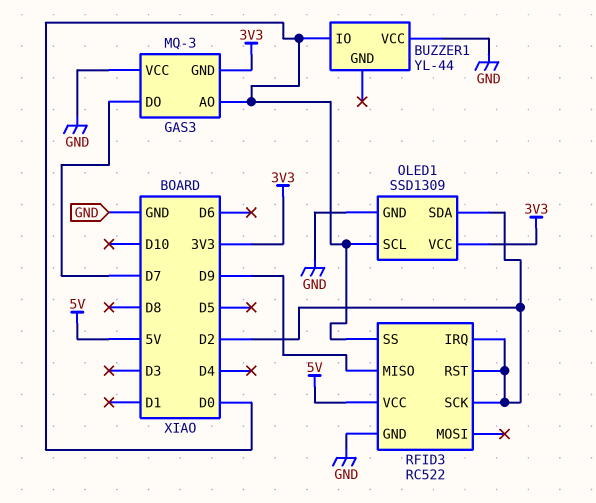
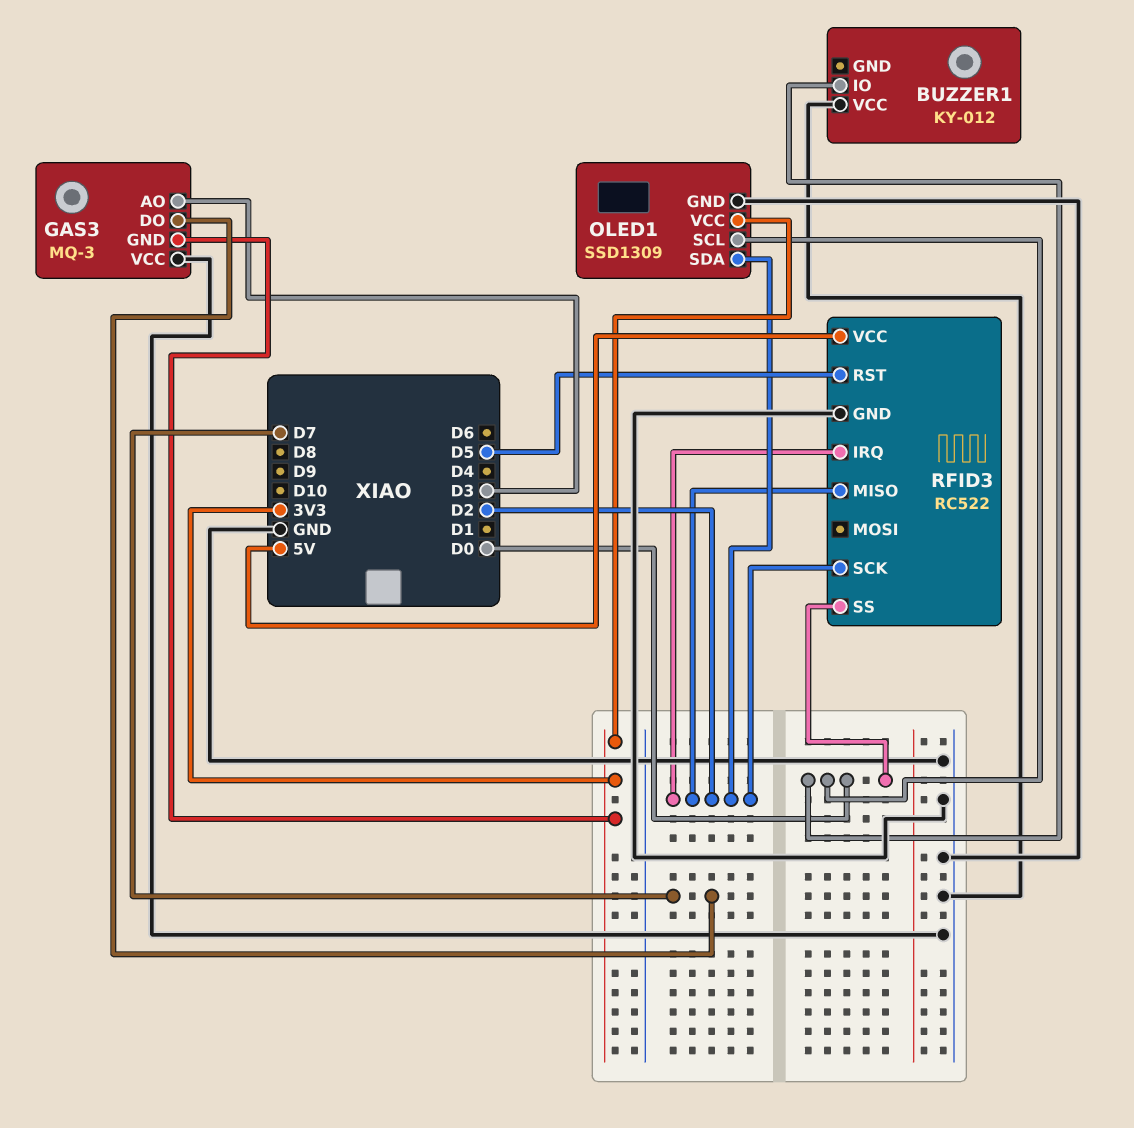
BUZZER1: YL-44 -> KY-012
GAS3 pin AO: D0 -> D3
RFID3 pin MISO: D9 -> D2
RFID3 pin RST: D2 -> D5

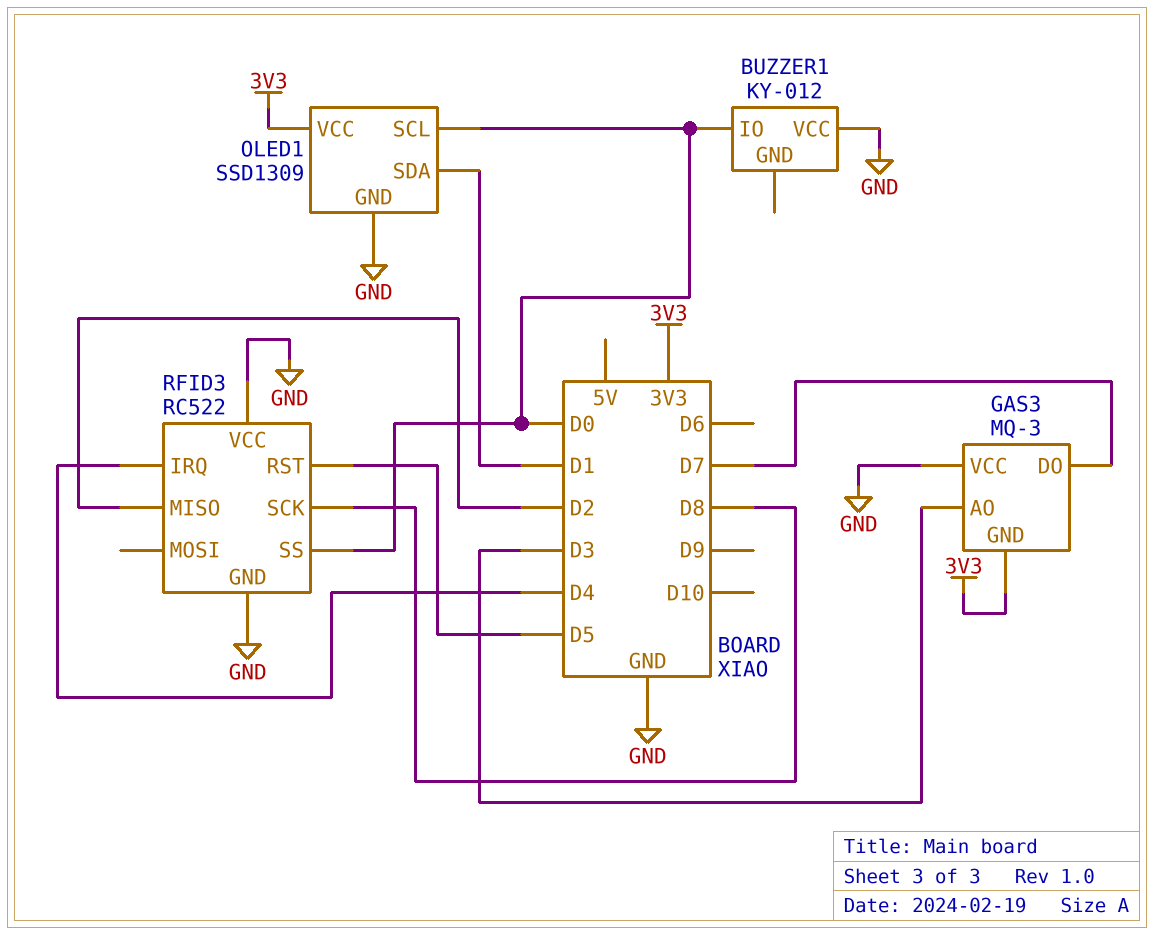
OLED1 pin SDA: D2 -> D1
RFID3 pin IRQ: D2 -> D4
RFID3 pin SCK: D2 -> D8
RFID3 pin VCC: 5V -> GND

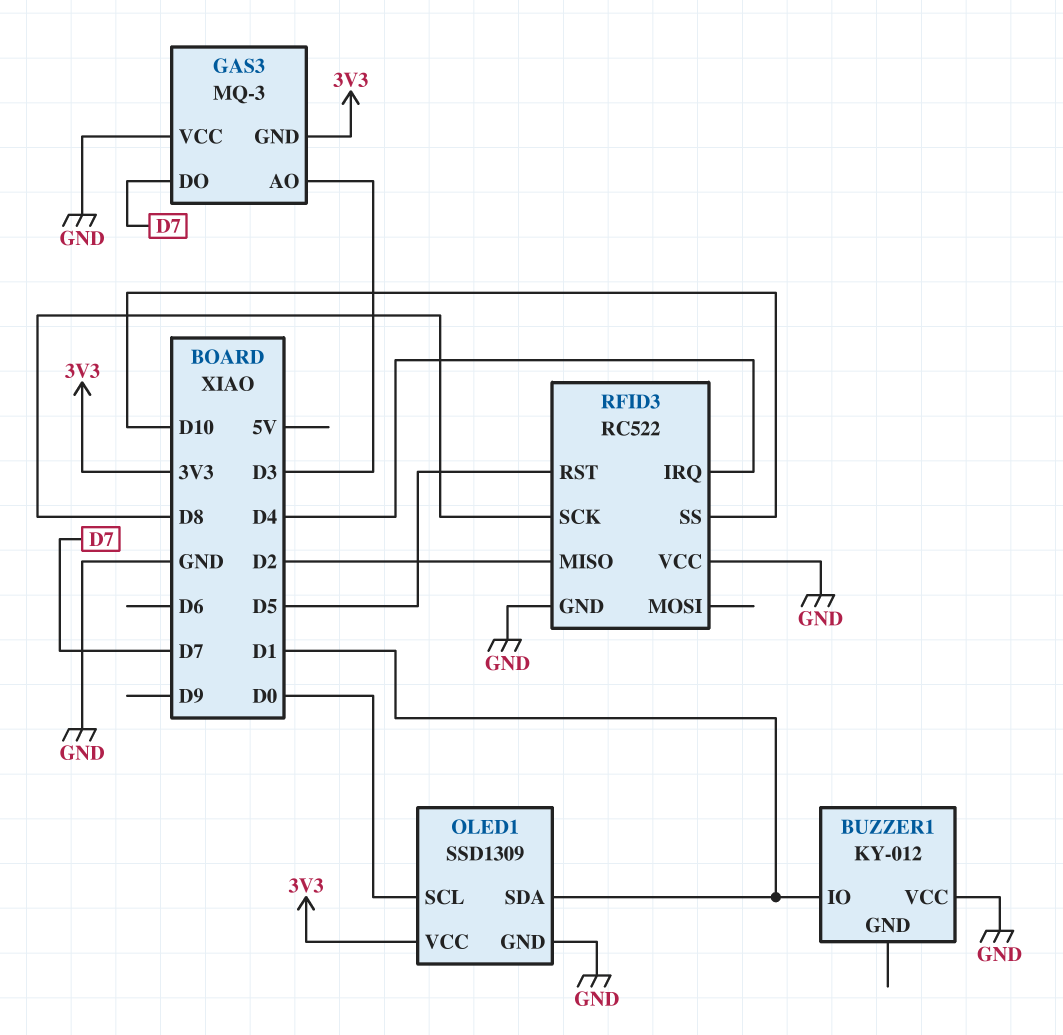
BUZZER1 pin IO: D0 -> D1
RFID3 pin SS: D0 -> D10

